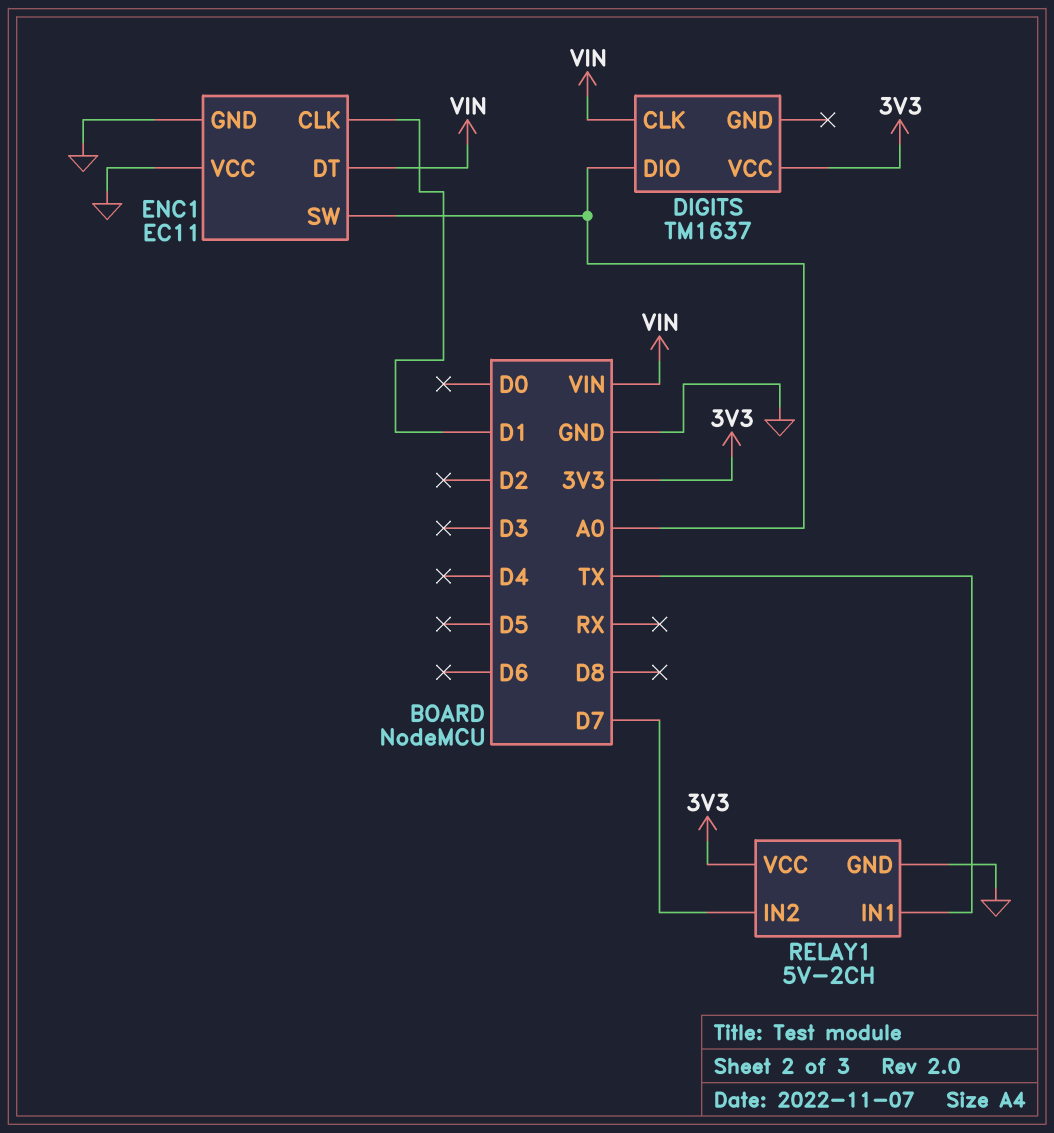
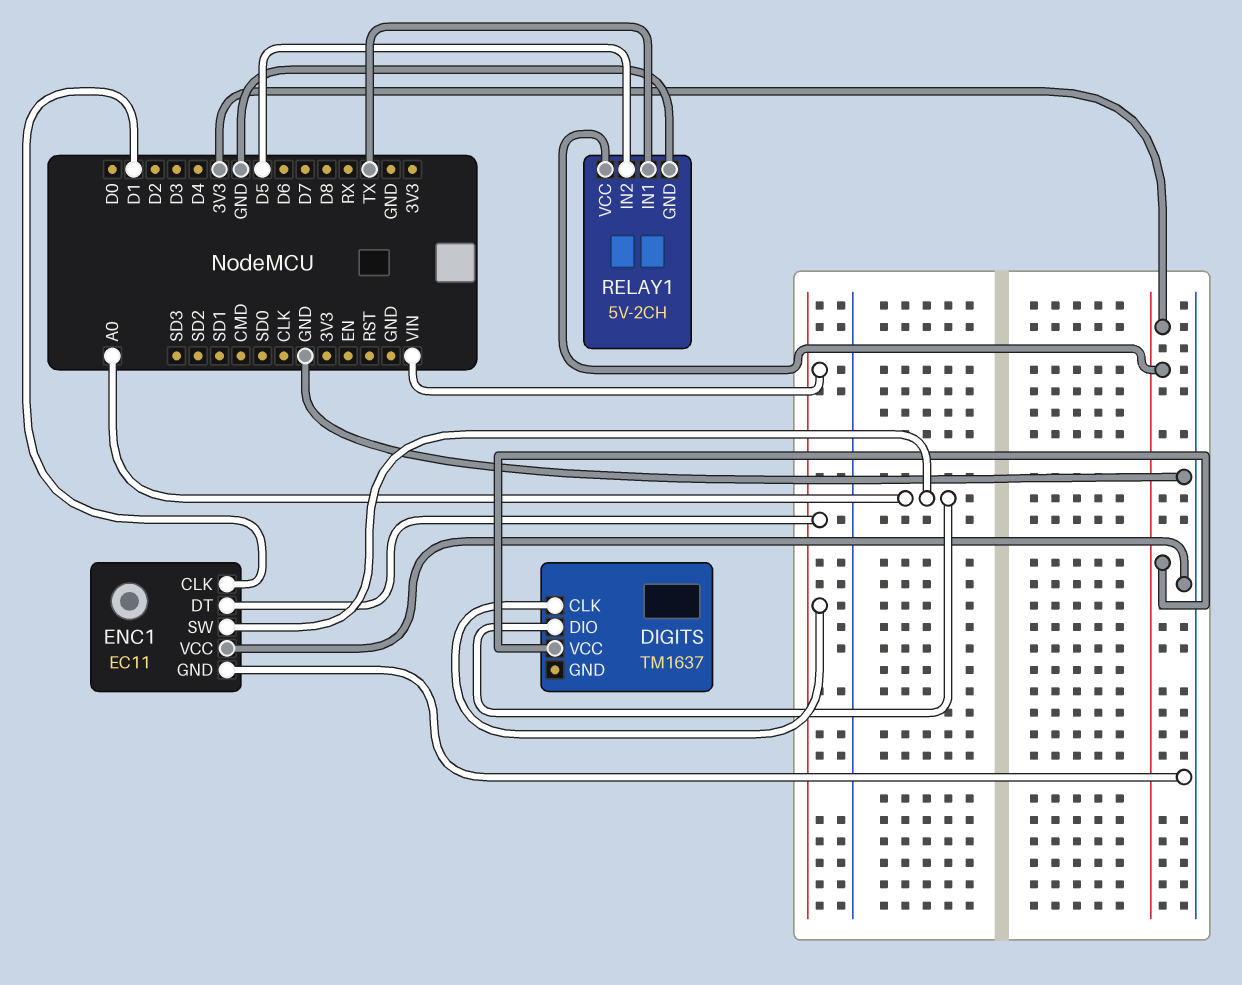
RELAY1 pin IN2: D7 -> D5

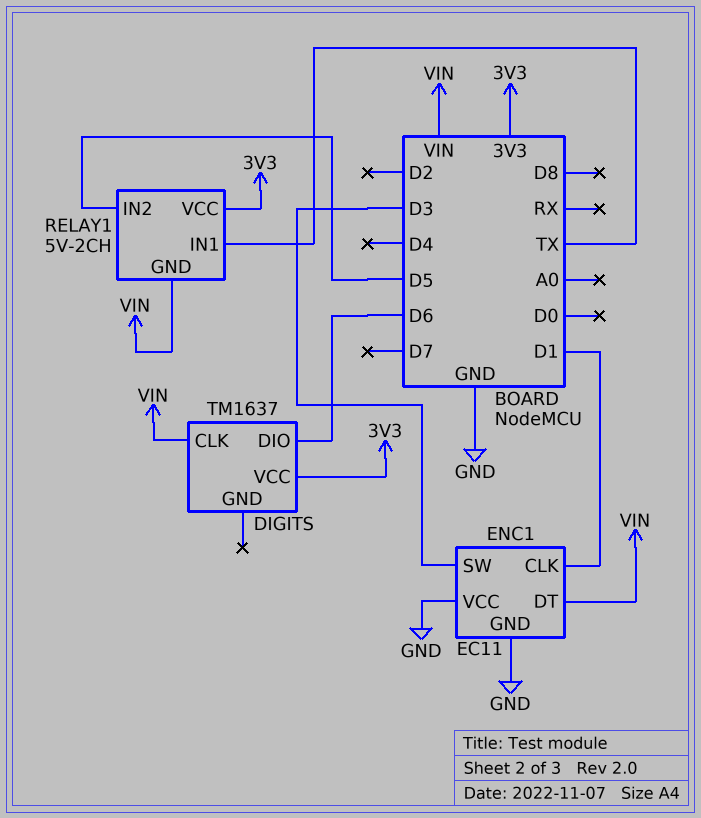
DIGITS pin DIO: A0 -> D6
ENC1 pin SW: A0 -> D3
RELAY1 pin GND: GND -> VIN

